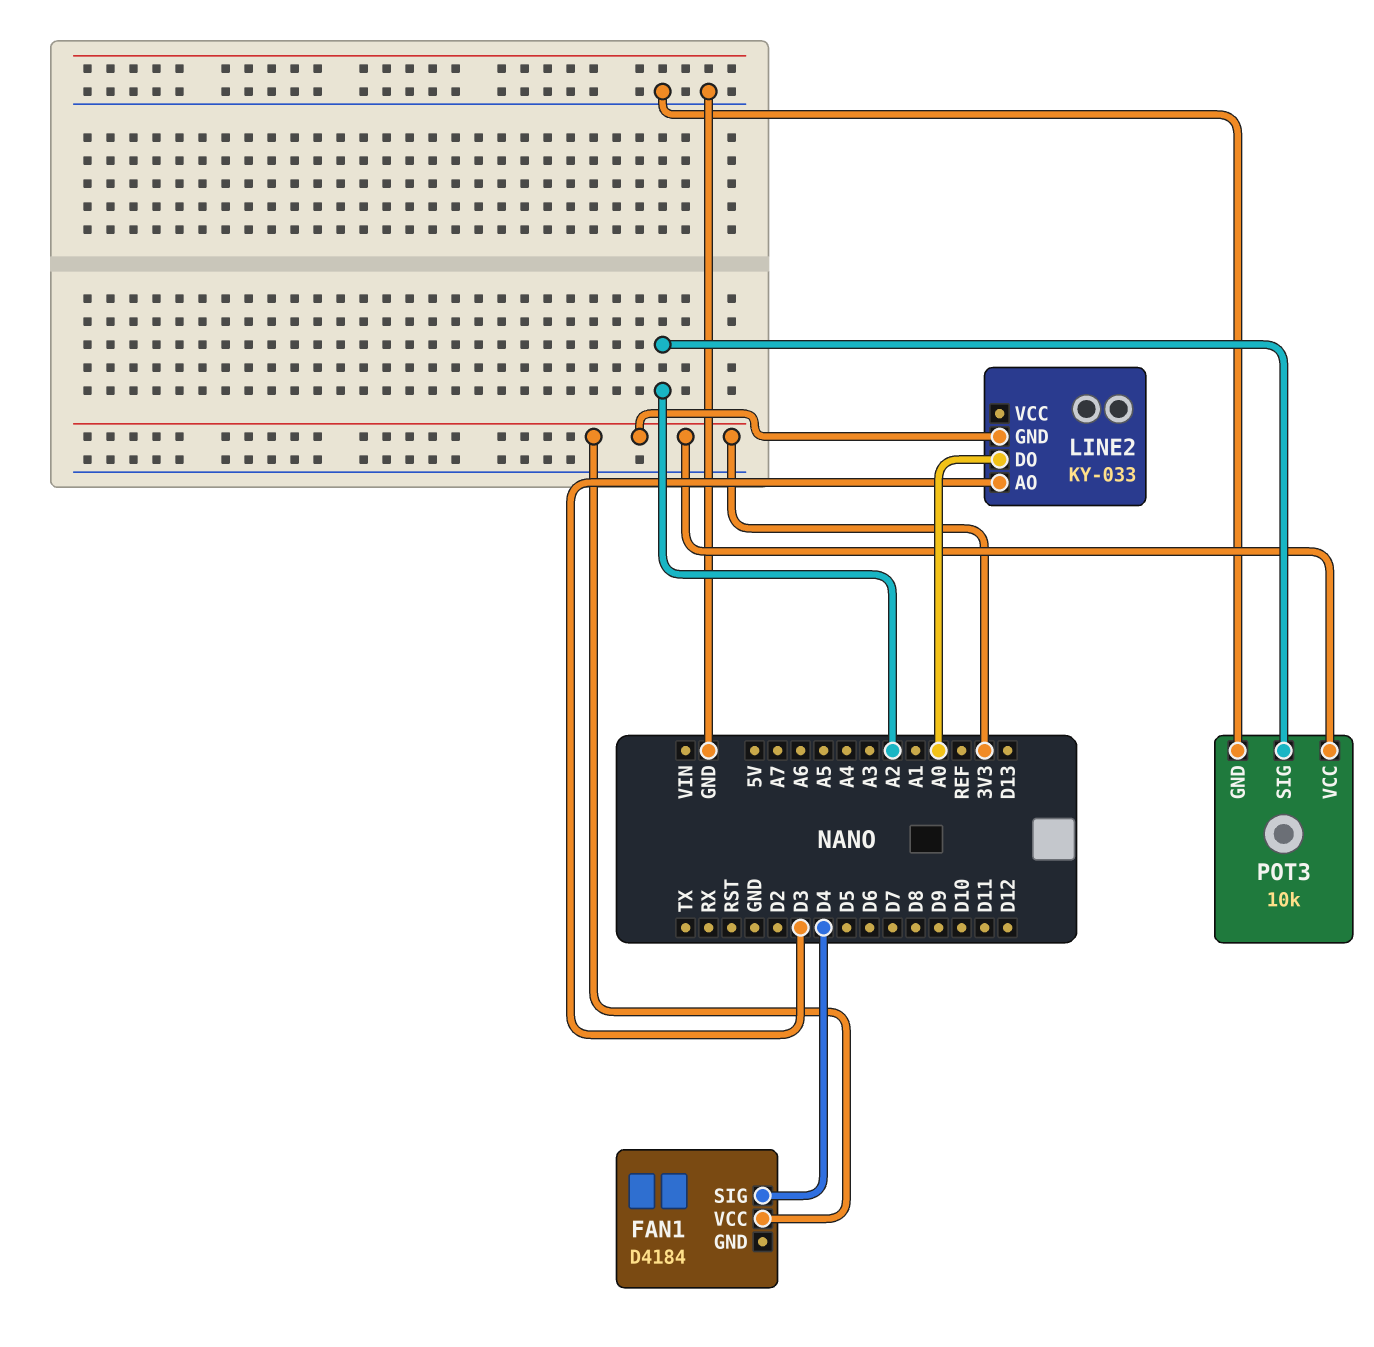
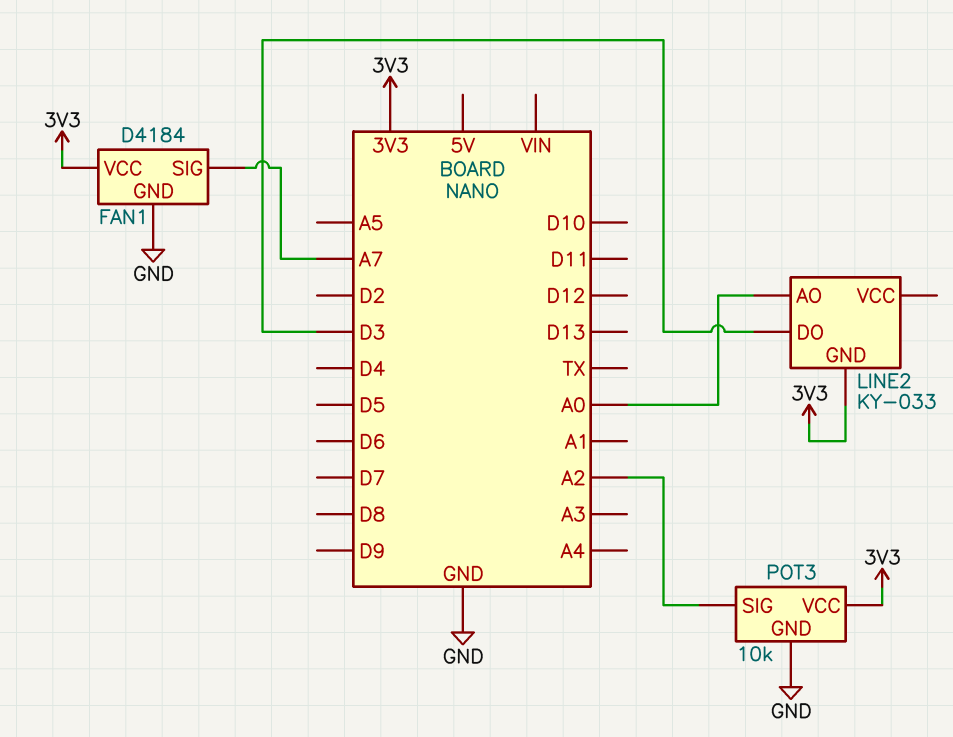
FAN1 pin GND: none -> GND
FAN1 pin SIG: D4 -> A7
LINE2 pin AO: D3 -> A0
LINE2 pin DO: A0 -> D3

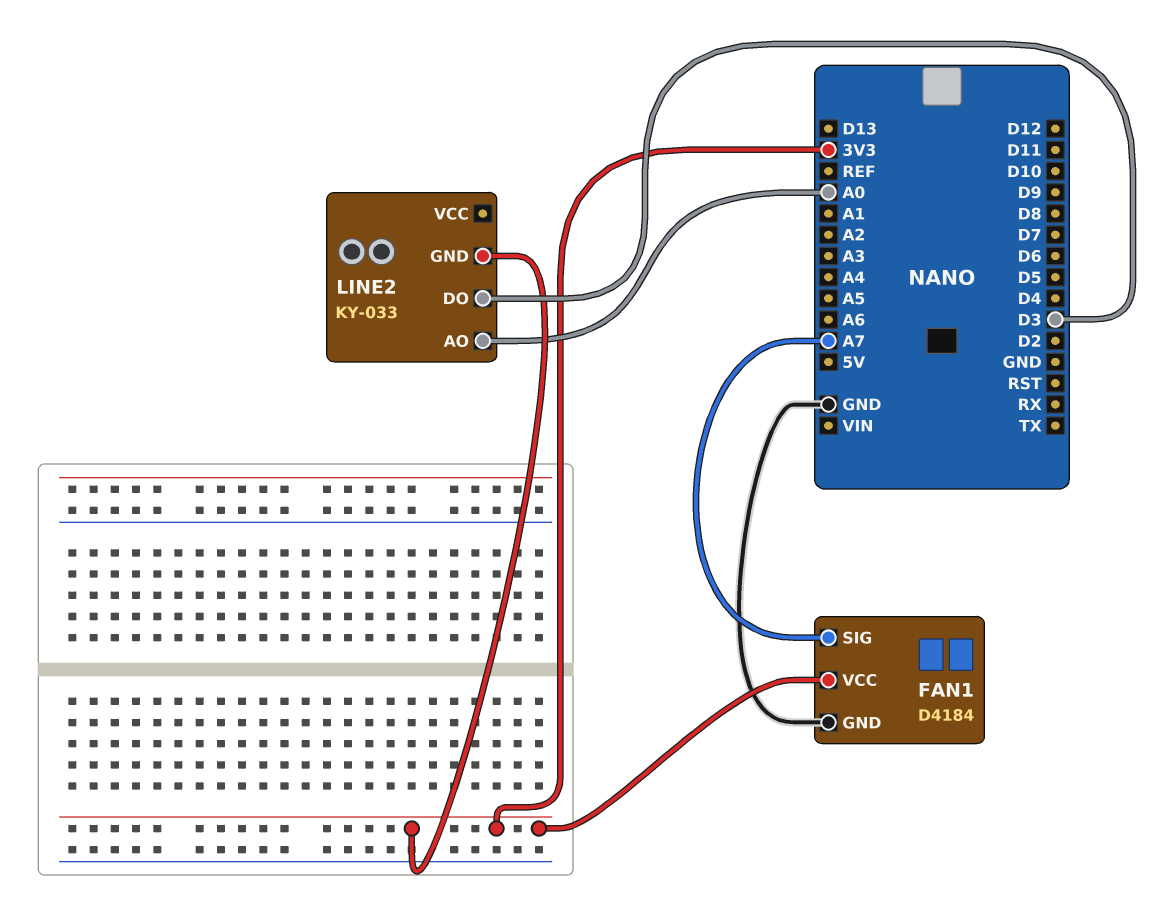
POT3: 10k -> none
POT3 pin GND: GND -> none
POT3 pin SIG: A2 -> none
POT3 pin VCC: 3V3 -> none

